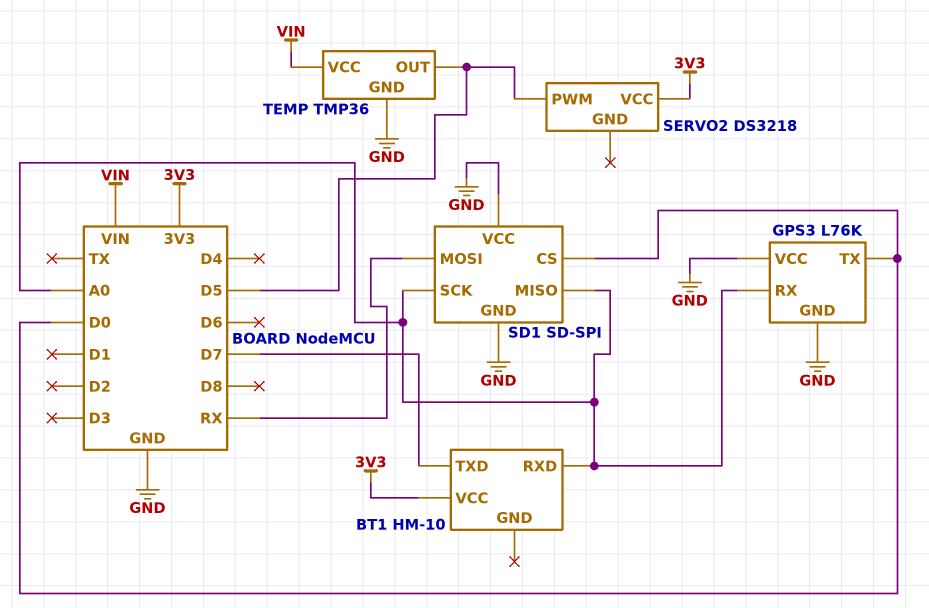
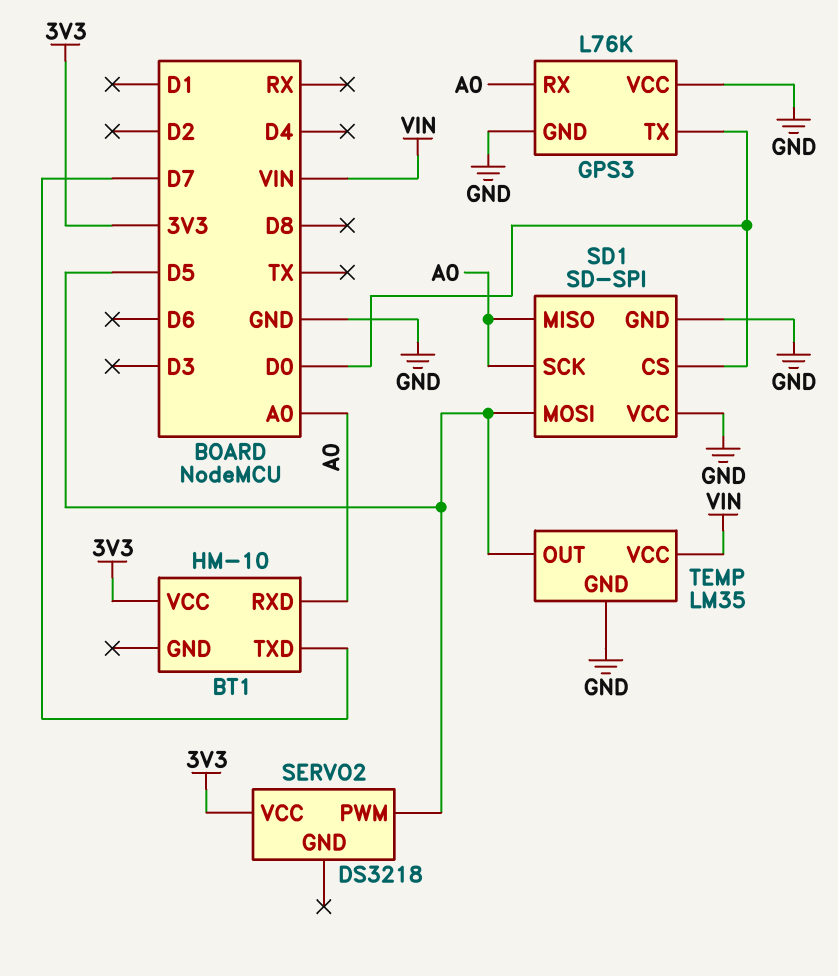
SD1 pin MOSI: RX -> D5
TEMP: TMP36 -> LM35

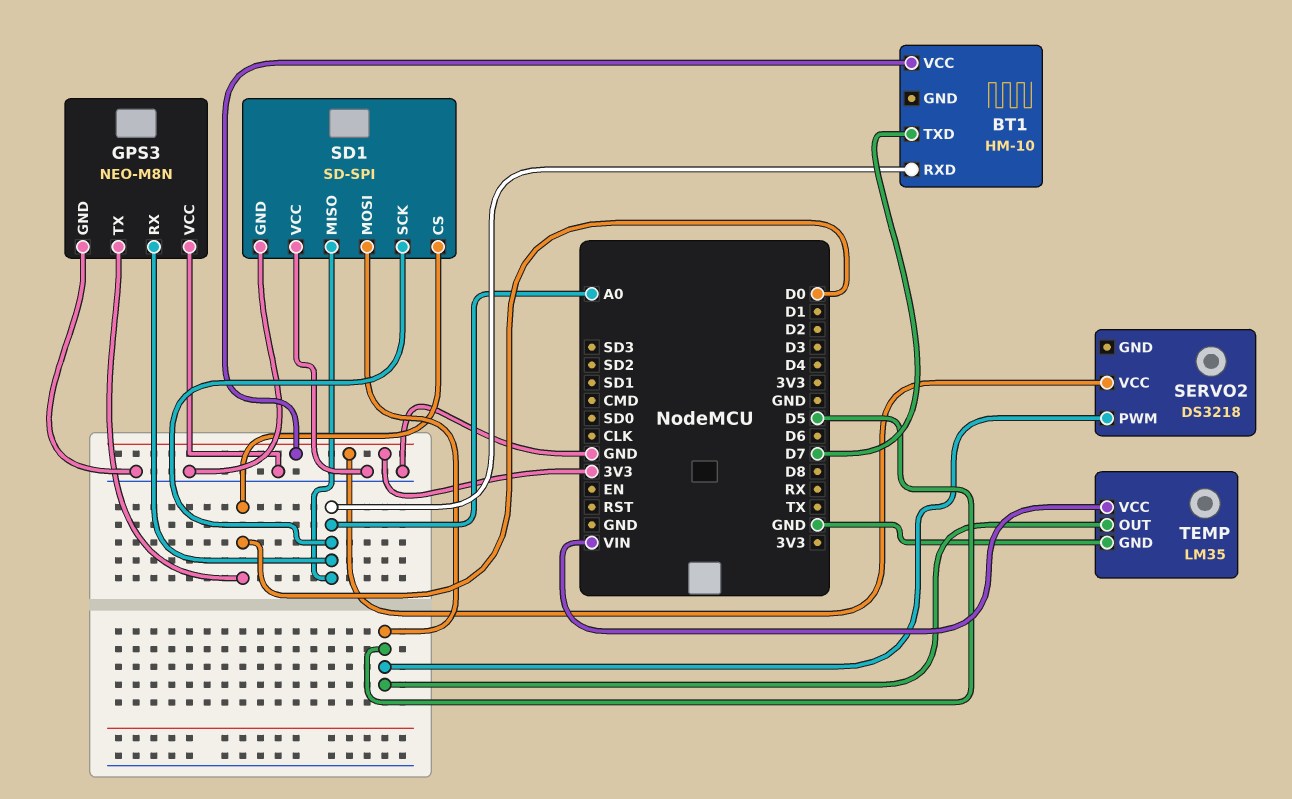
GPS3: L76K -> NEO-M8N

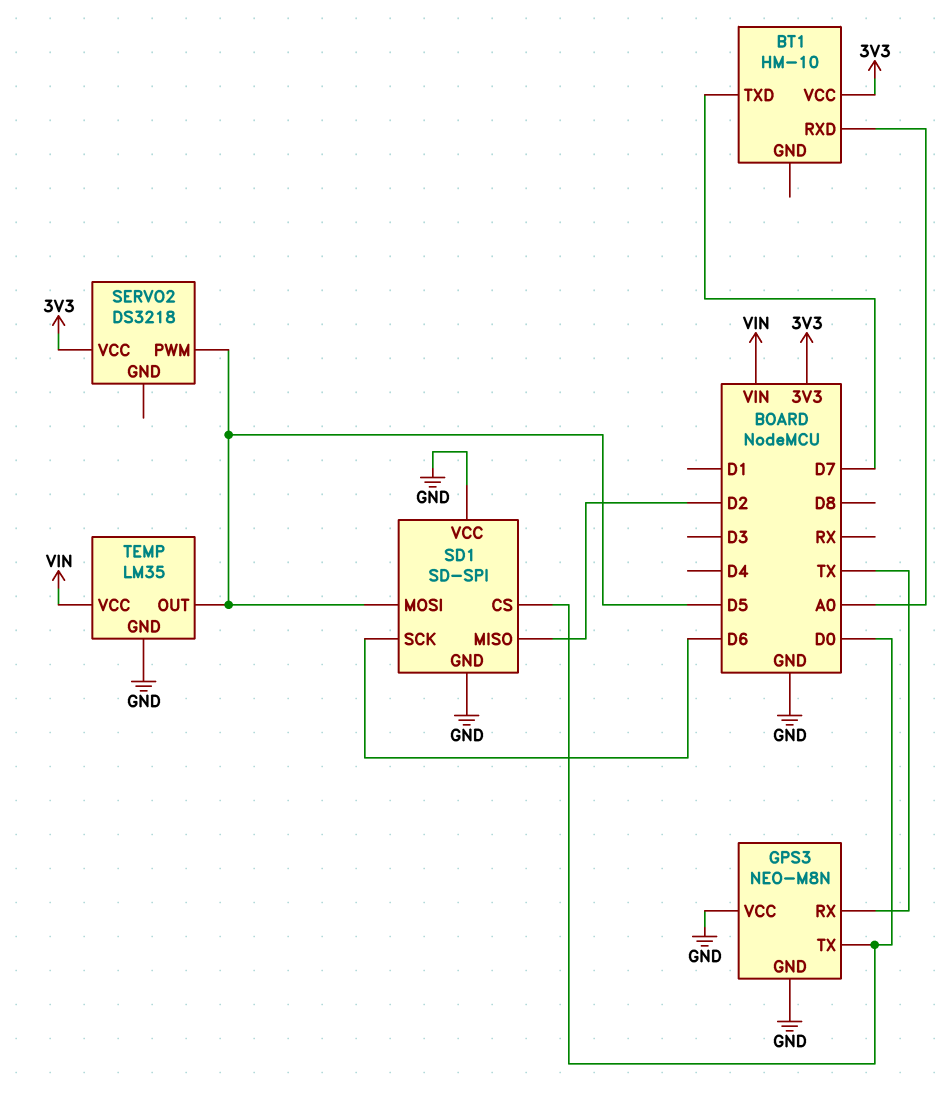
GPS3 pin RX: A0 -> TX
SD1 pin MISO: A0 -> D2
SD1 pin SCK: A0 -> D6

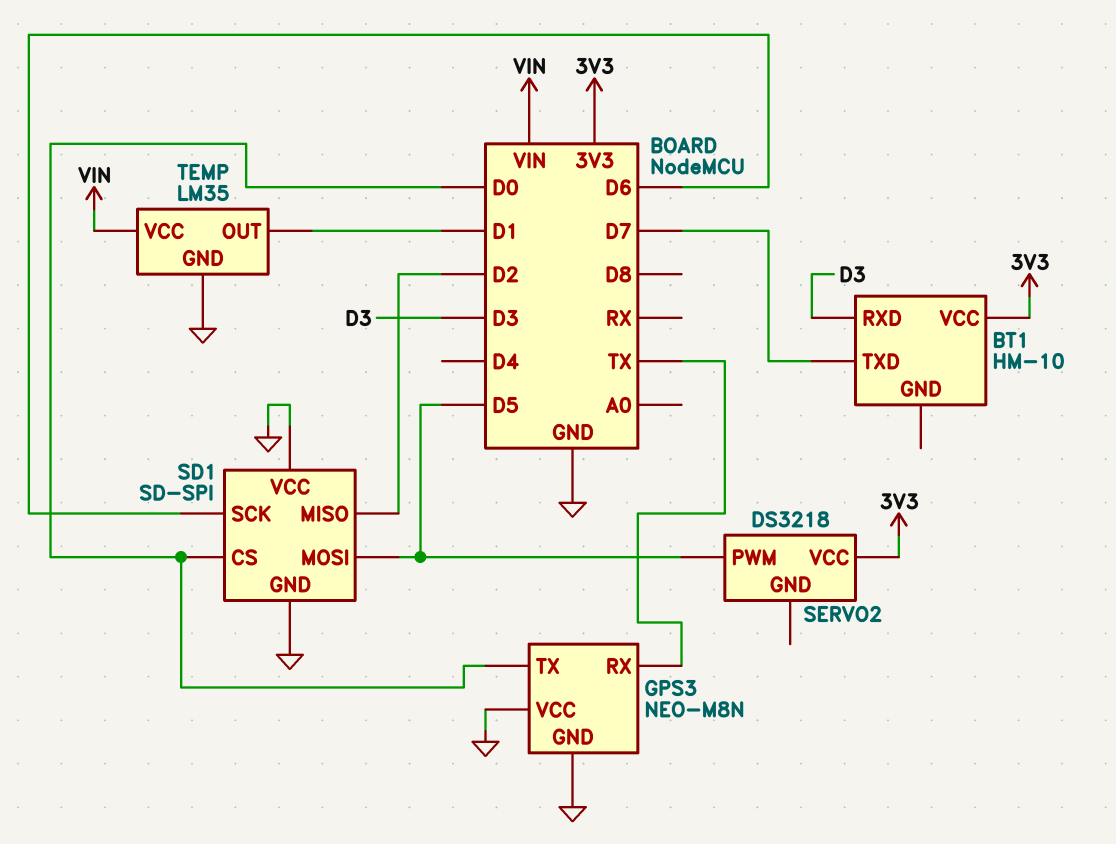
BT1 pin RXD: A0 -> D3
TEMP pin OUT: D5 -> D1

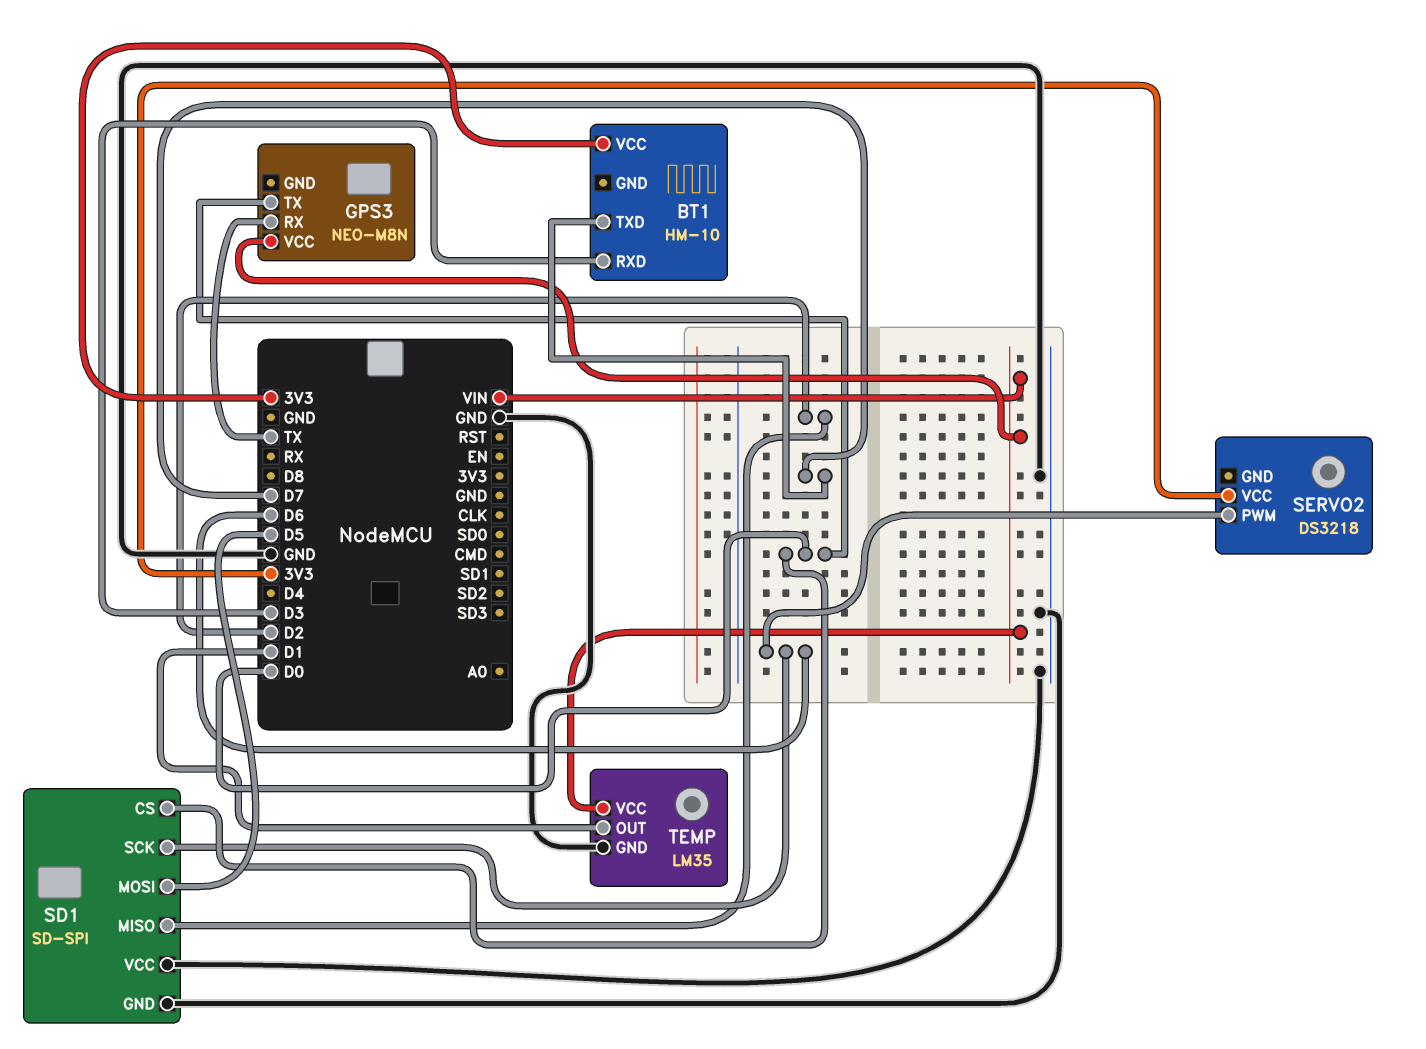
GPS3 pin GND: GND -> none
GPS3 pin VCC: GND -> VIN
SERVO2 pin PWM: D5 -> D6

